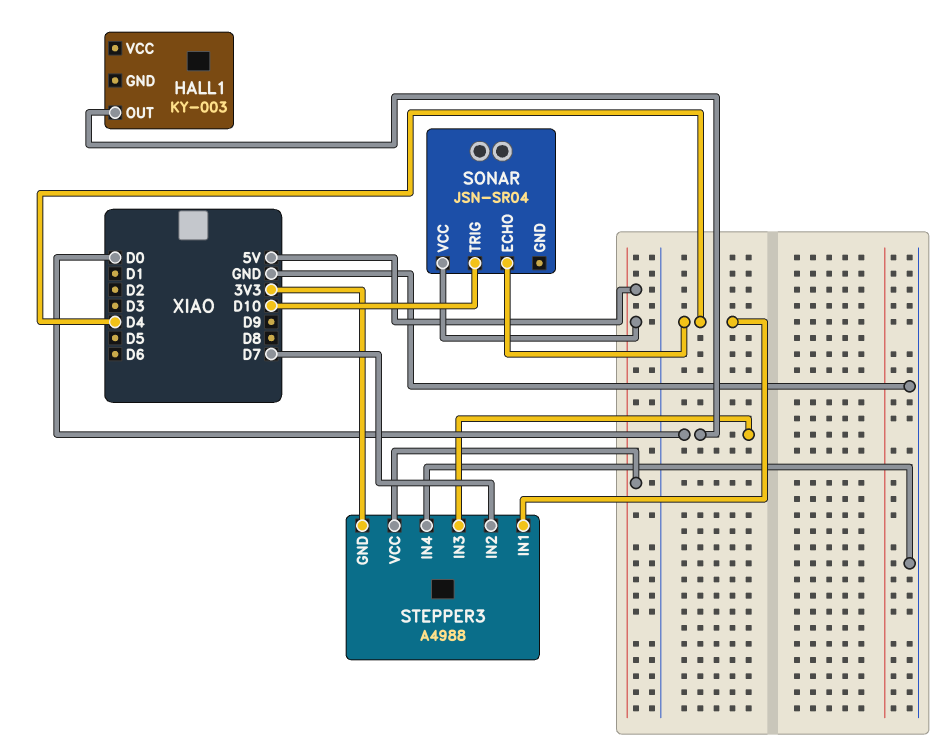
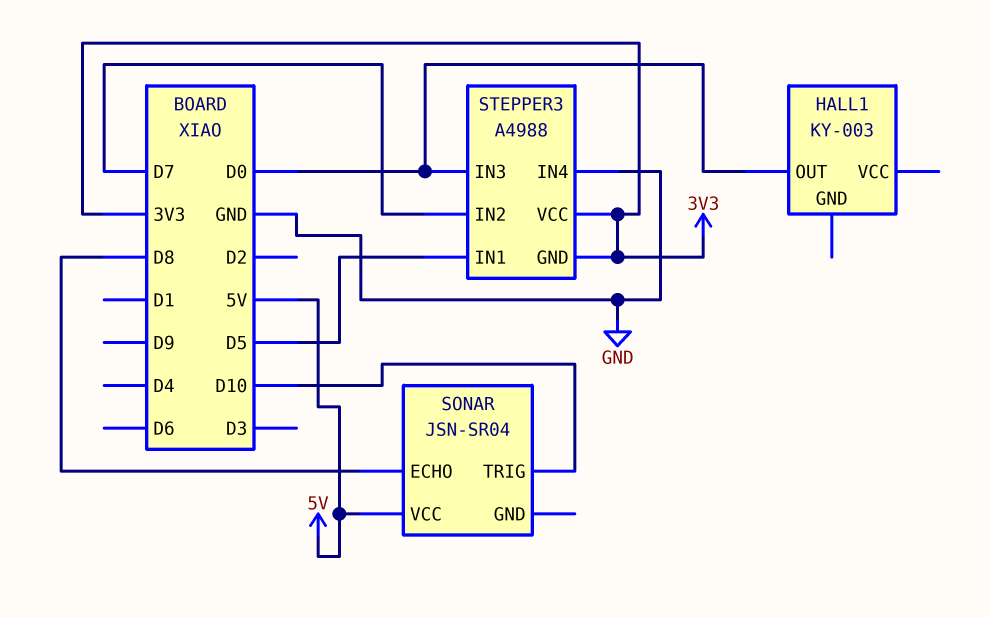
SONAR pin ECHO: D4 -> D8
STEPPER3 pin IN1: D4 -> D5
STEPPER3 pin VCC: 5V -> 3V3

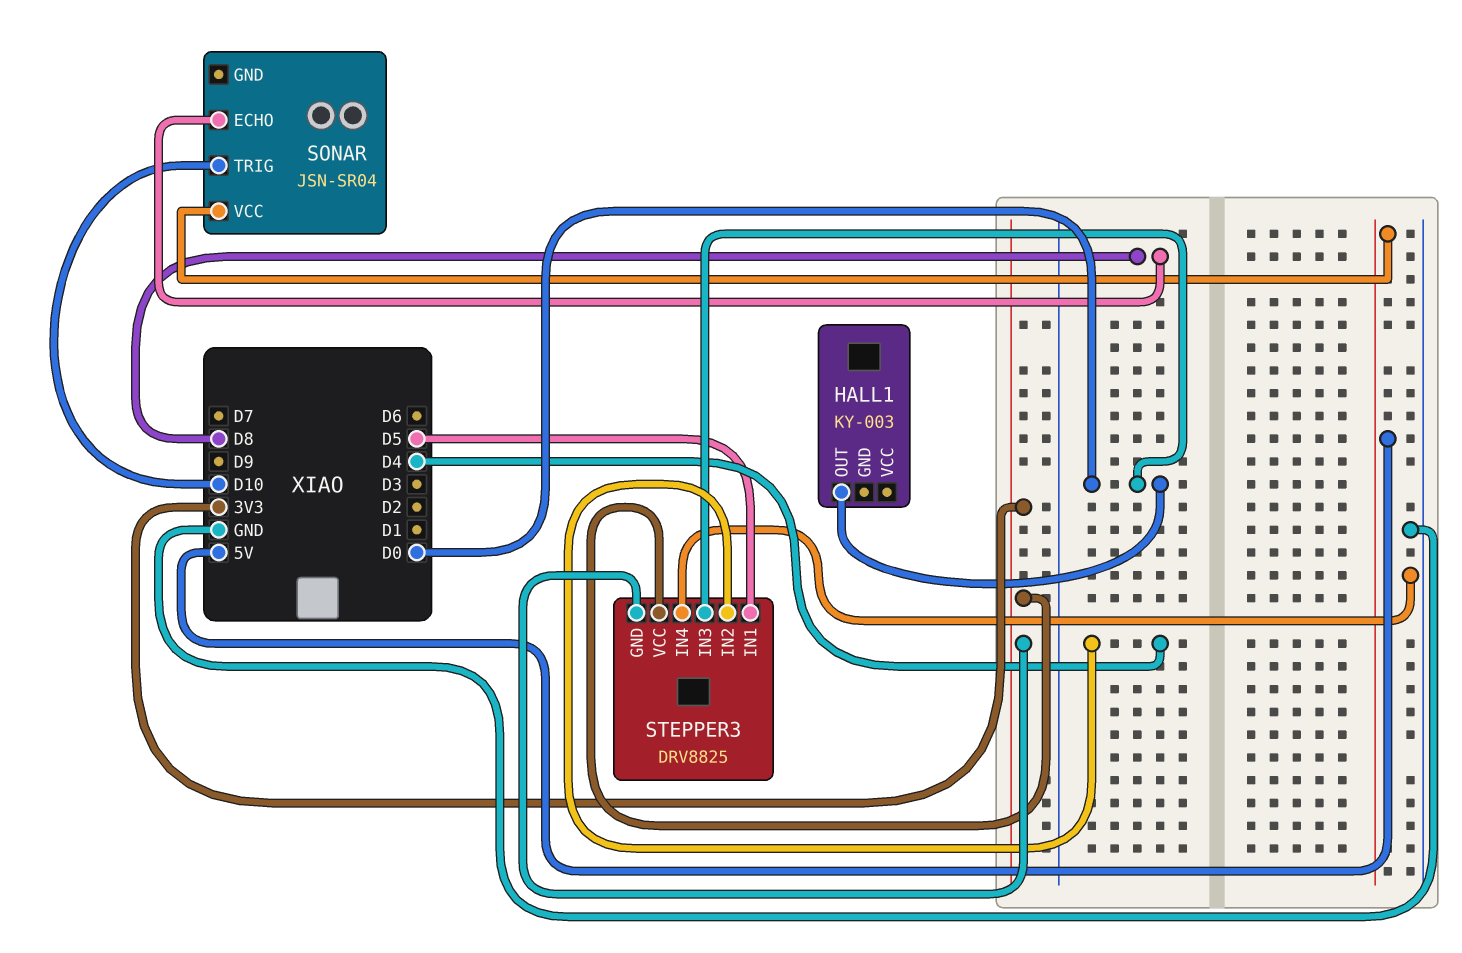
STEPPER3: A4988 -> DRV8825
STEPPER3 pin IN2: D7 -> D4

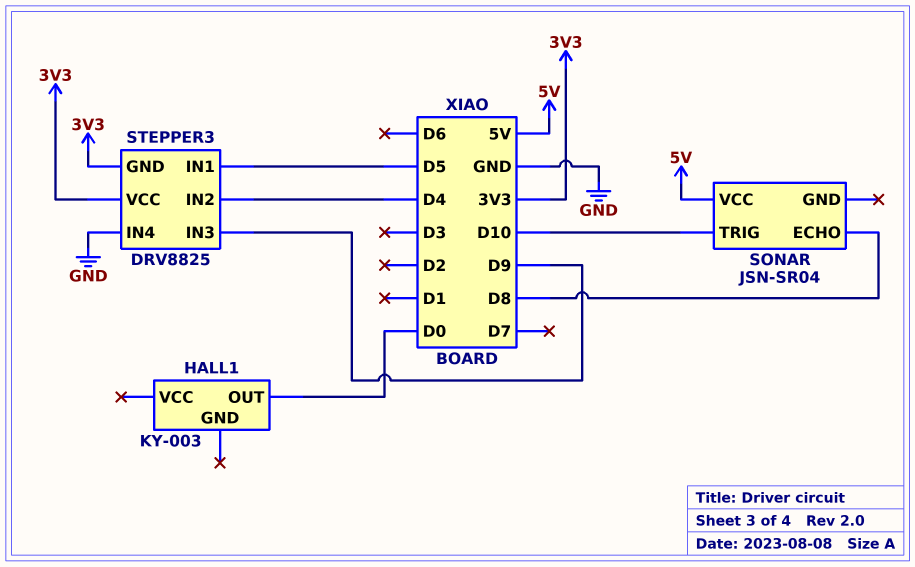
STEPPER3 pin IN3: D0 -> D9

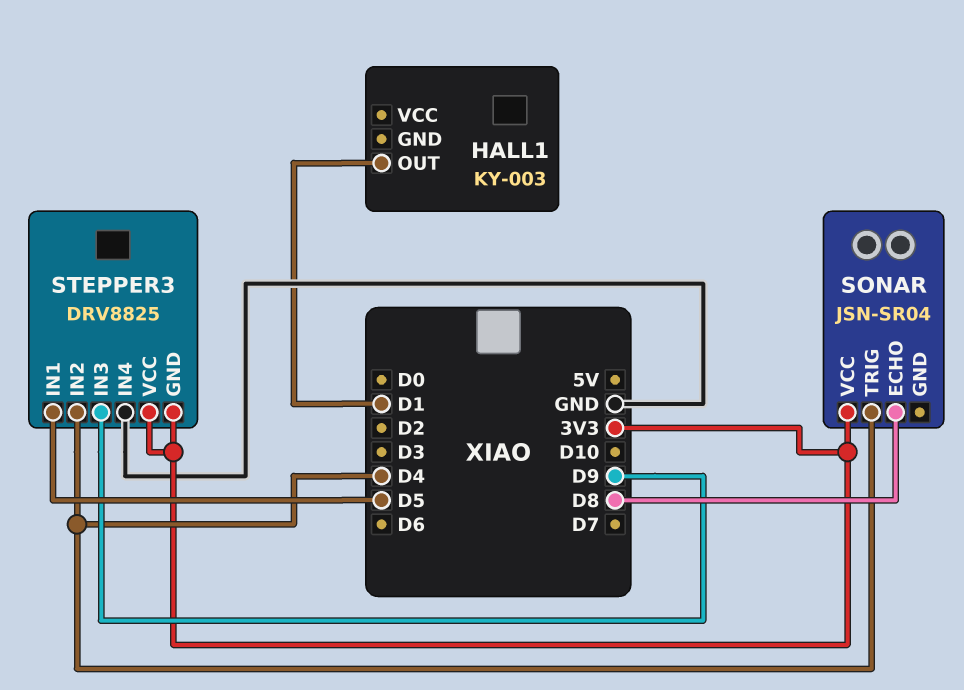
HALL1 pin OUT: D0 -> D1
SONAR pin TRIG: D10 -> D4
SONAR pin VCC: 5V -> 3V3

